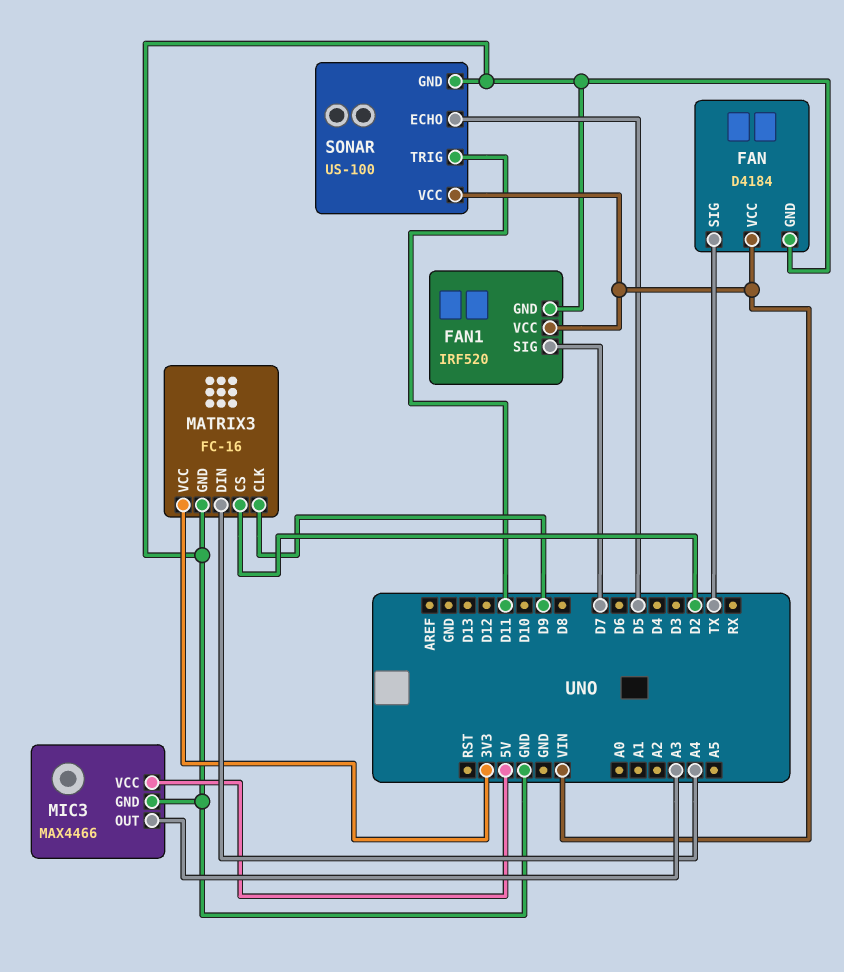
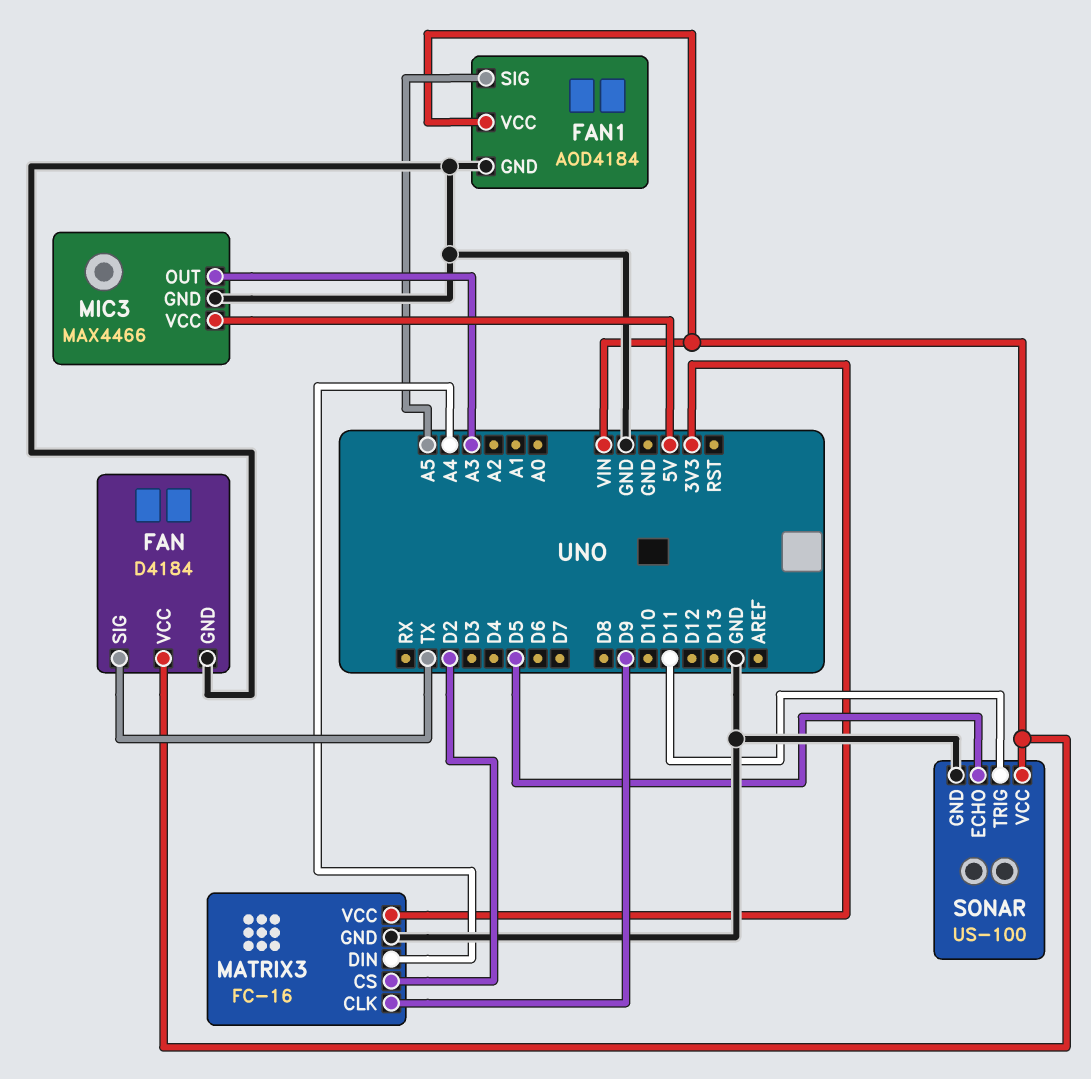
FAN1: IRF520 -> AOD4184
FAN1 pin SIG: D7 -> A5

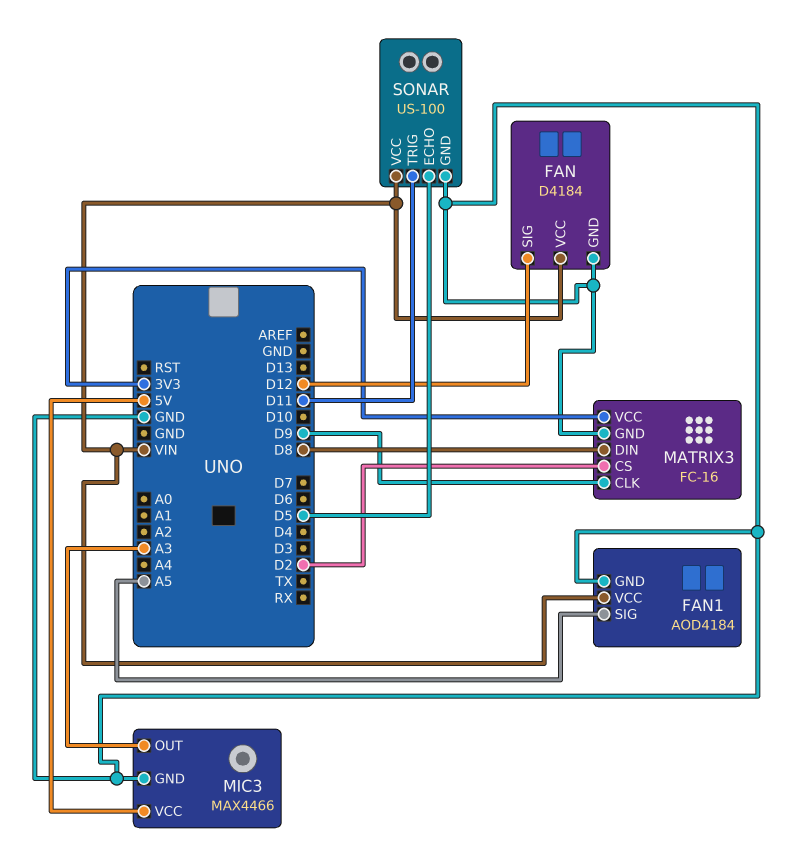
FAN pin SIG: TX -> D12
MATRIX3 pin DIN: A4 -> D8

